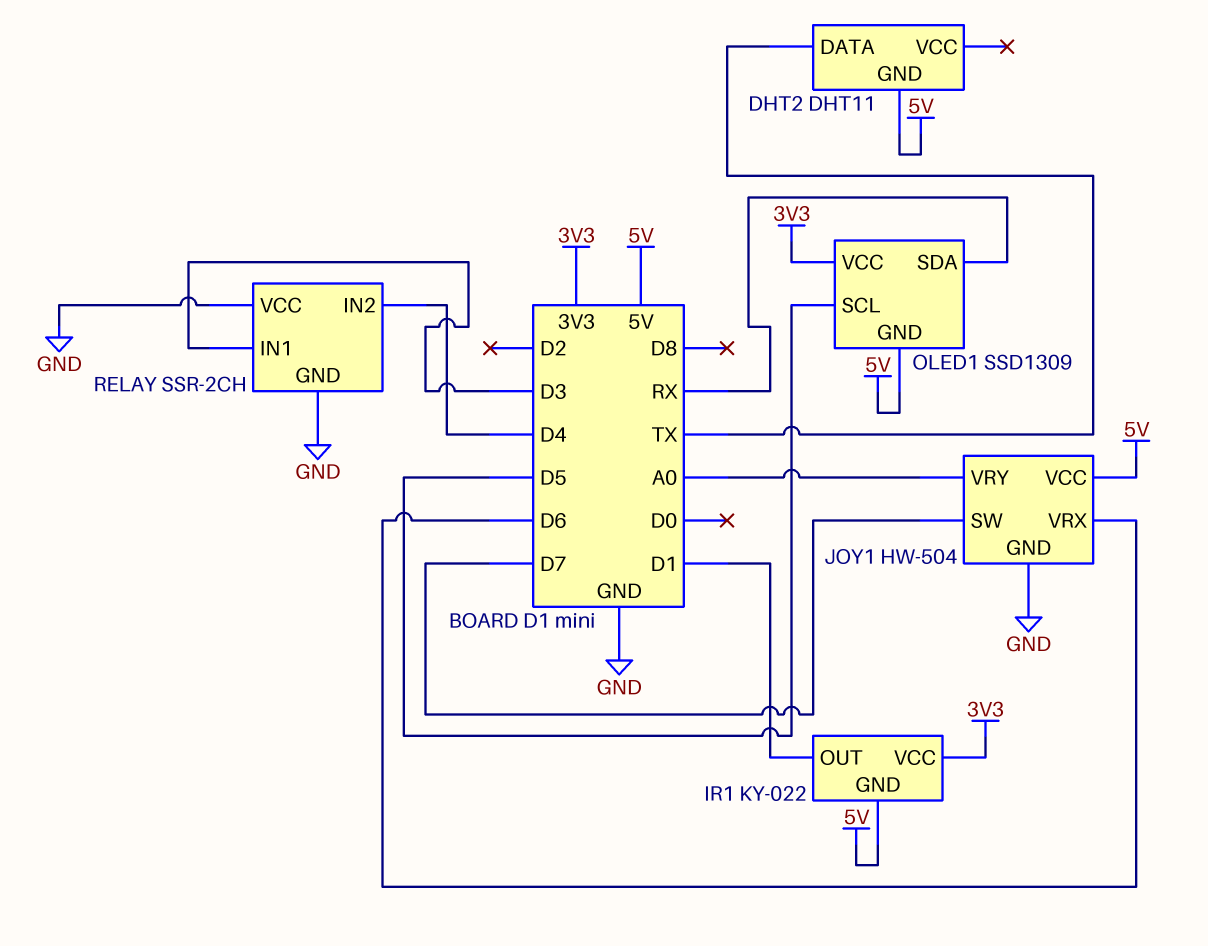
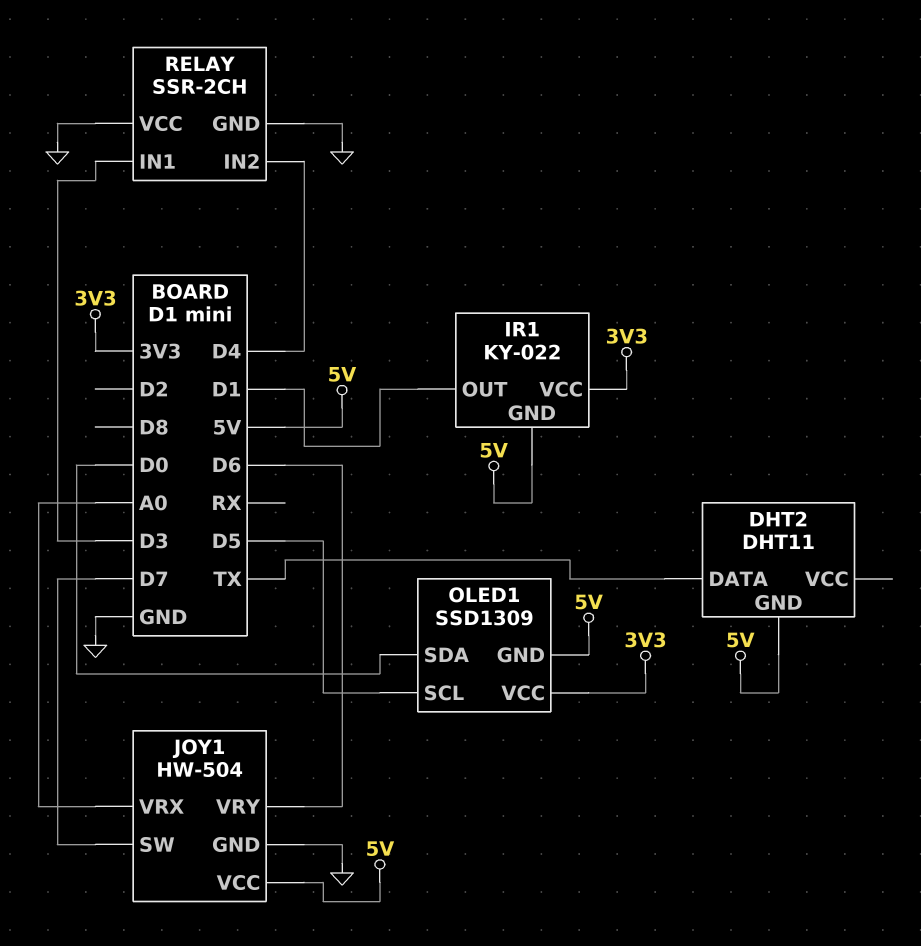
JOY1 pin VRX: D6 -> A0
JOY1 pin VRY: A0 -> D6
OLED1 pin SDA: RX -> D0

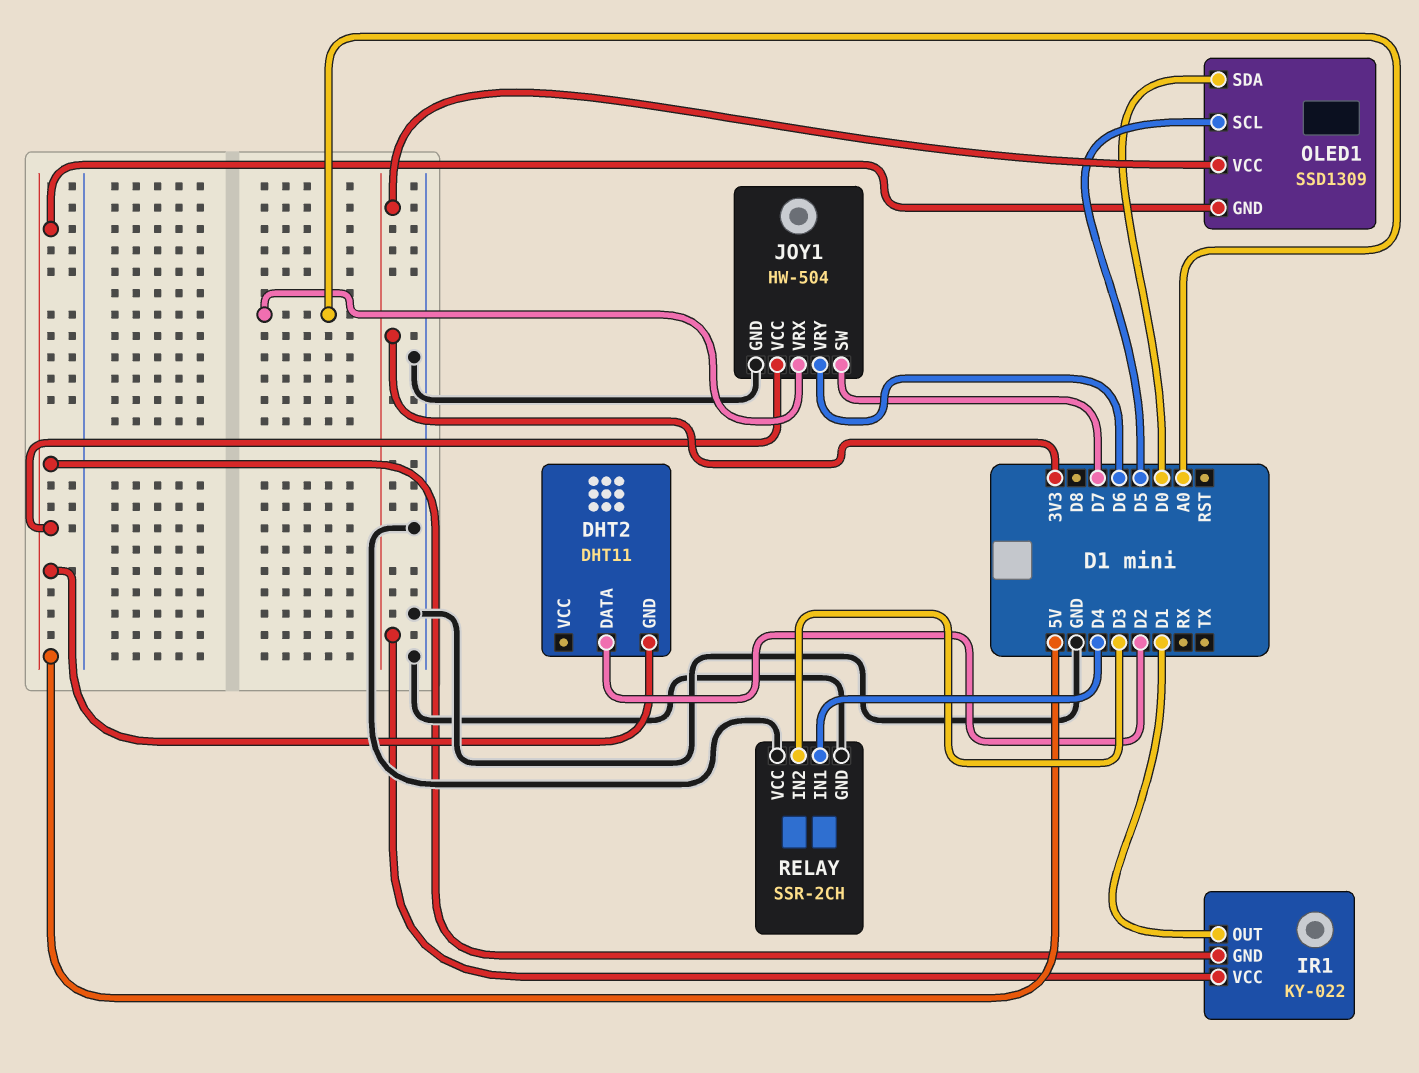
DHT2 pin DATA: TX -> D2
RELAY pin IN1: D3 -> D4
RELAY pin IN2: D4 -> D3

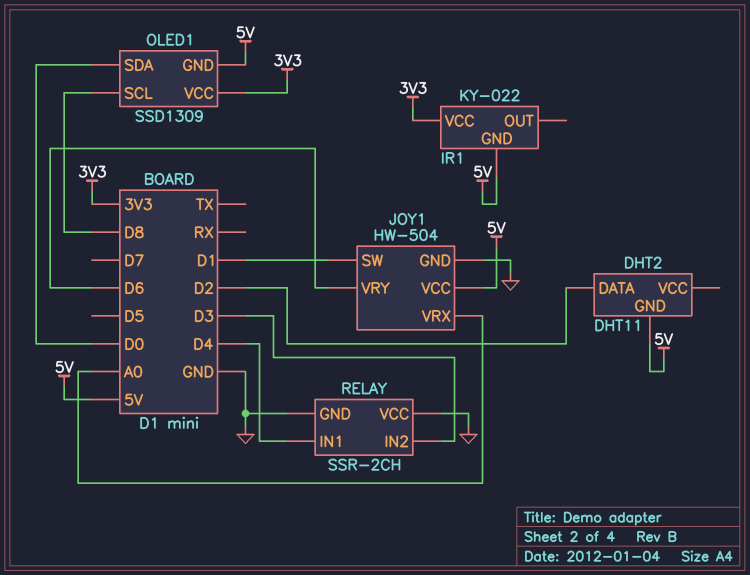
IR1 pin OUT: D1 -> none
JOY1 pin SW: D7 -> D1
OLED1 pin SCL: D5 -> D8

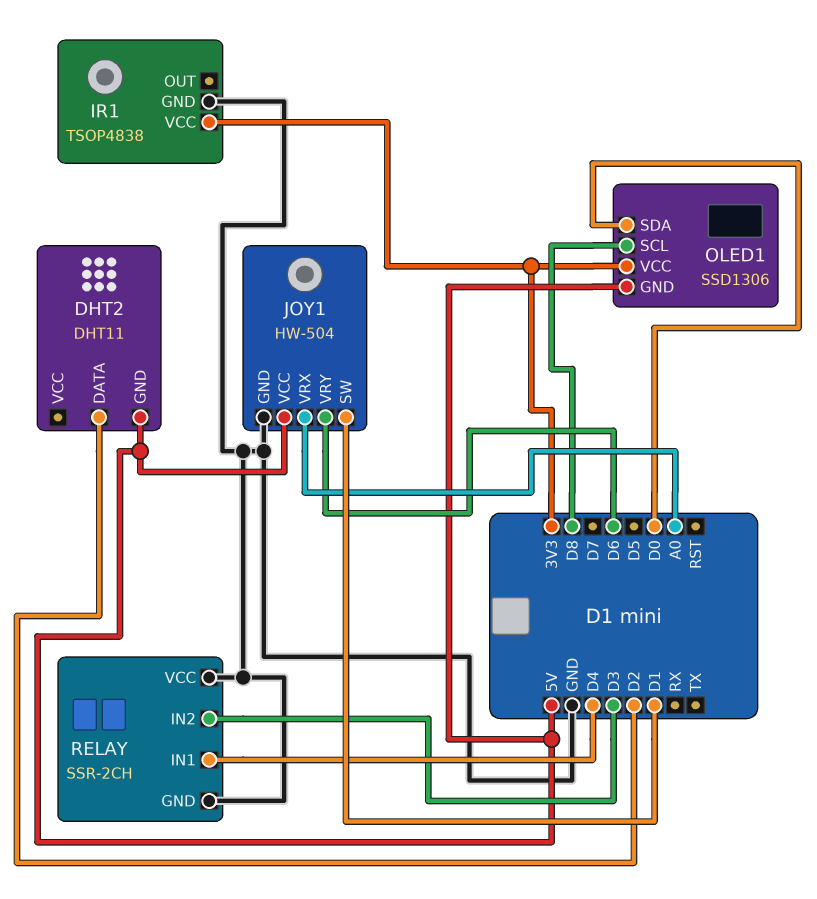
IR1: KY-022 -> TSOP4838
IR1 pin GND: 5V -> GND
OLED1: SSD1309 -> SSD1306

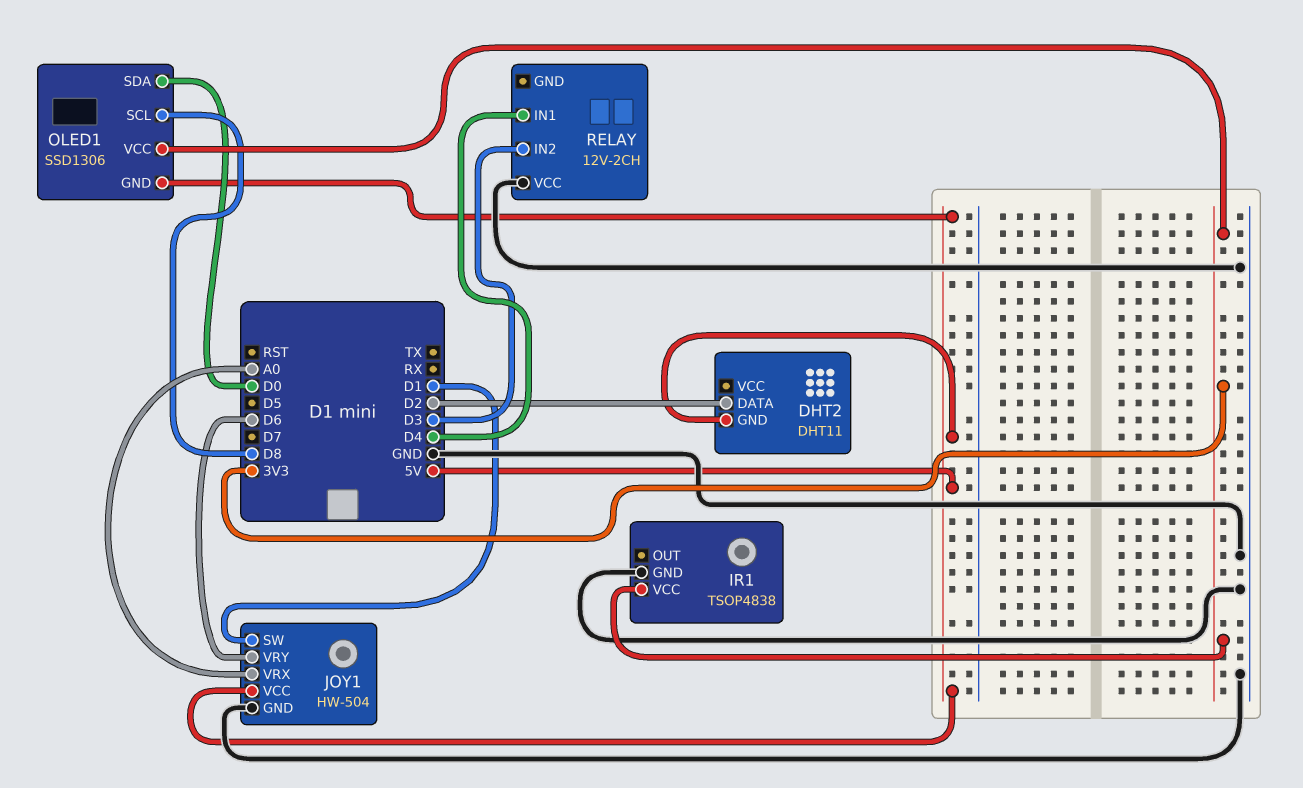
RELAY: SSR-2CH -> 12V-2CH
RELAY pin GND: GND -> none

